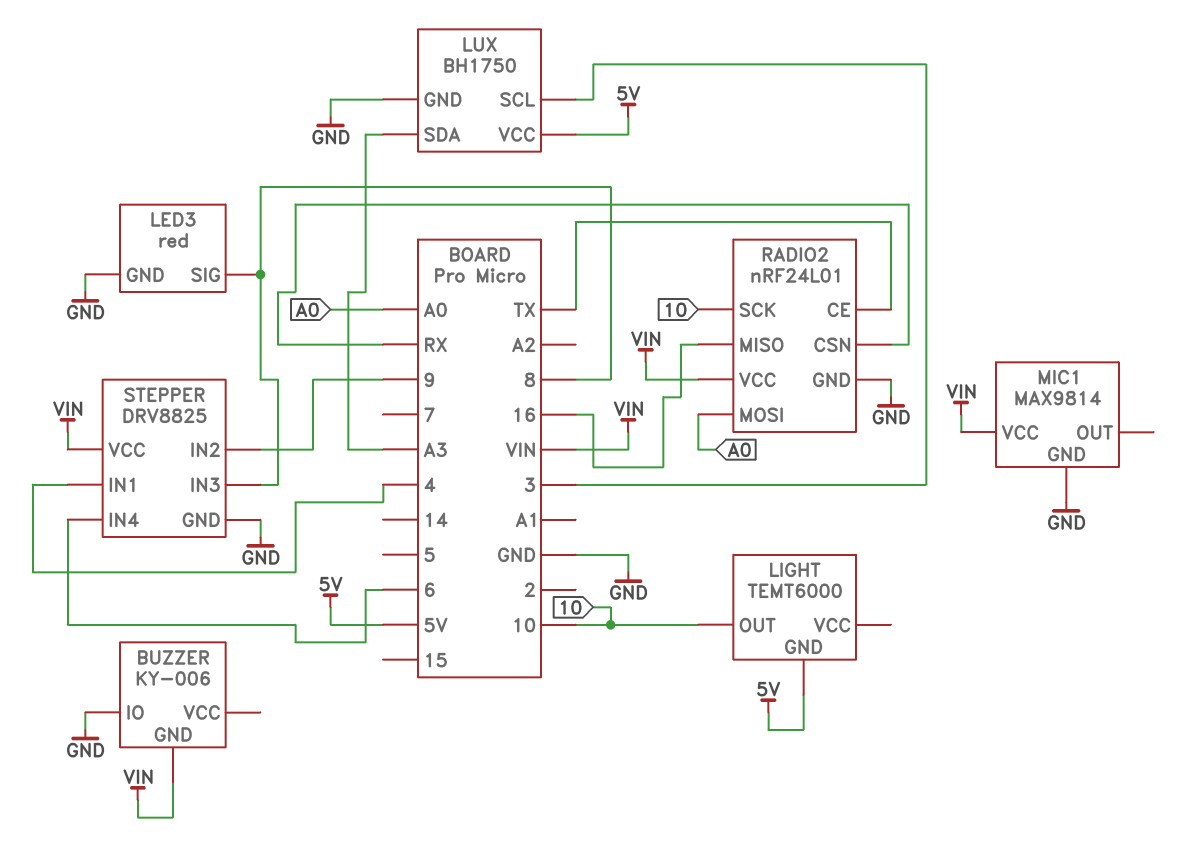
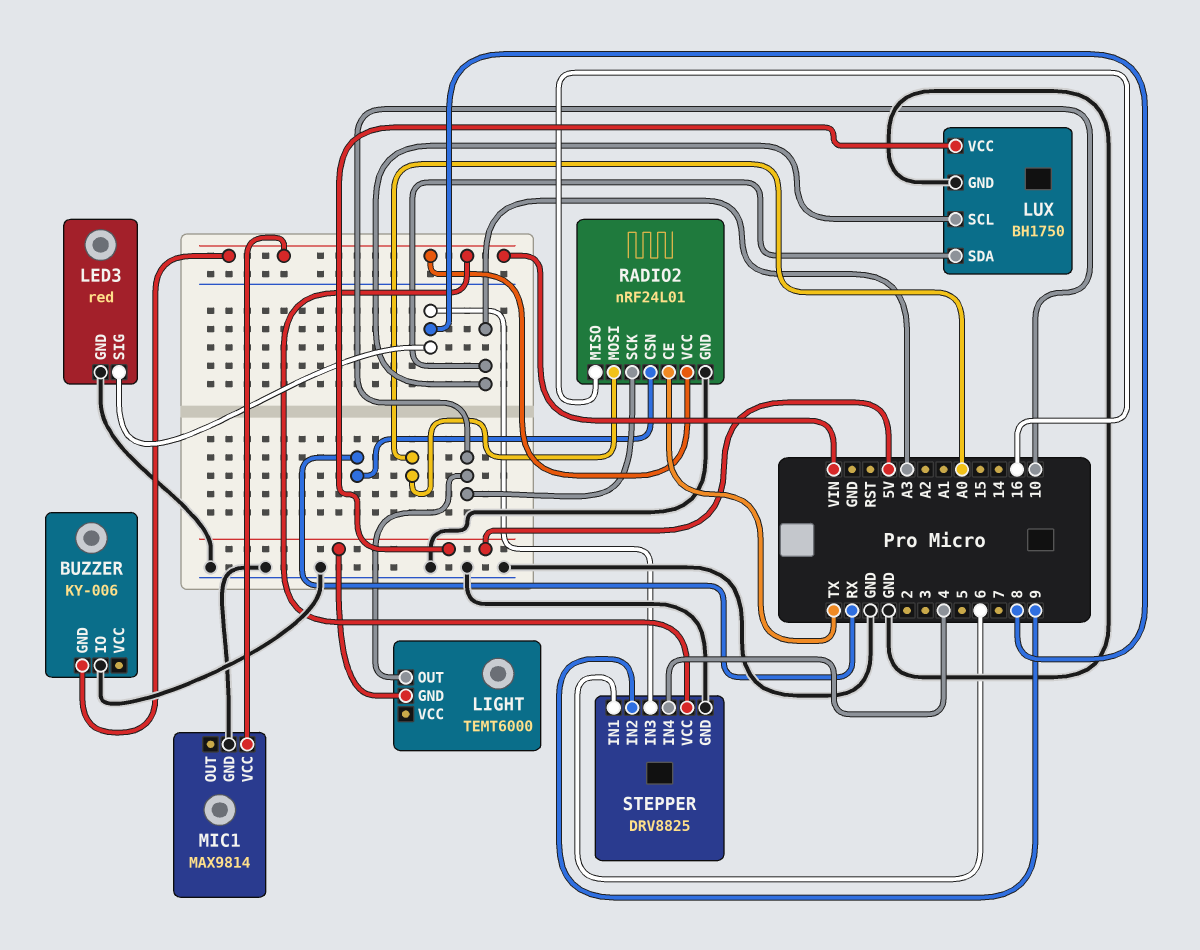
LUX pin SCL: 3 -> A3
STEPPER pin IN1: 4 -> 6
STEPPER pin IN4: 6 -> 4

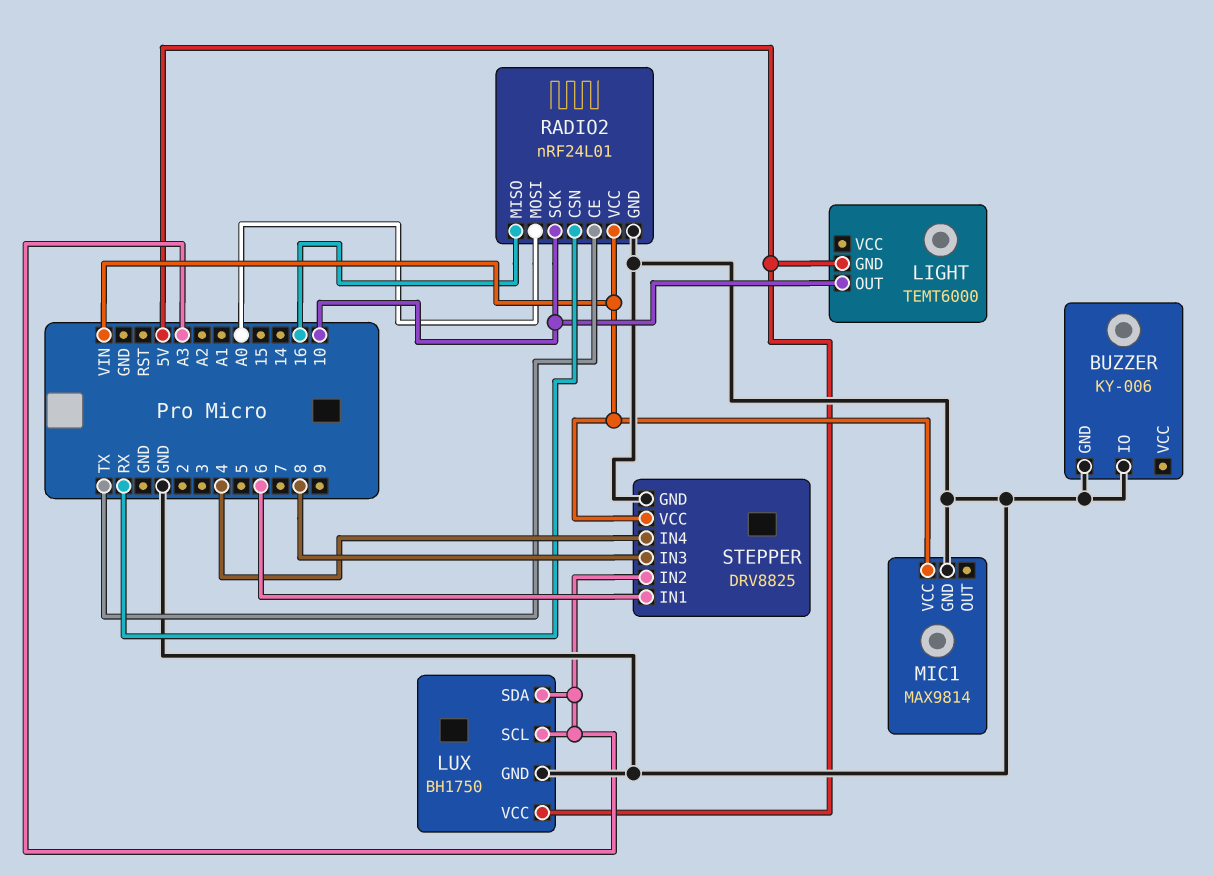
BUZZER pin GND: VIN -> GND
LED3: red -> none
LED3 pin GND: GND -> none
LED3 pin SIG: 8 -> none
STEPPER pin IN2: 9 -> A3

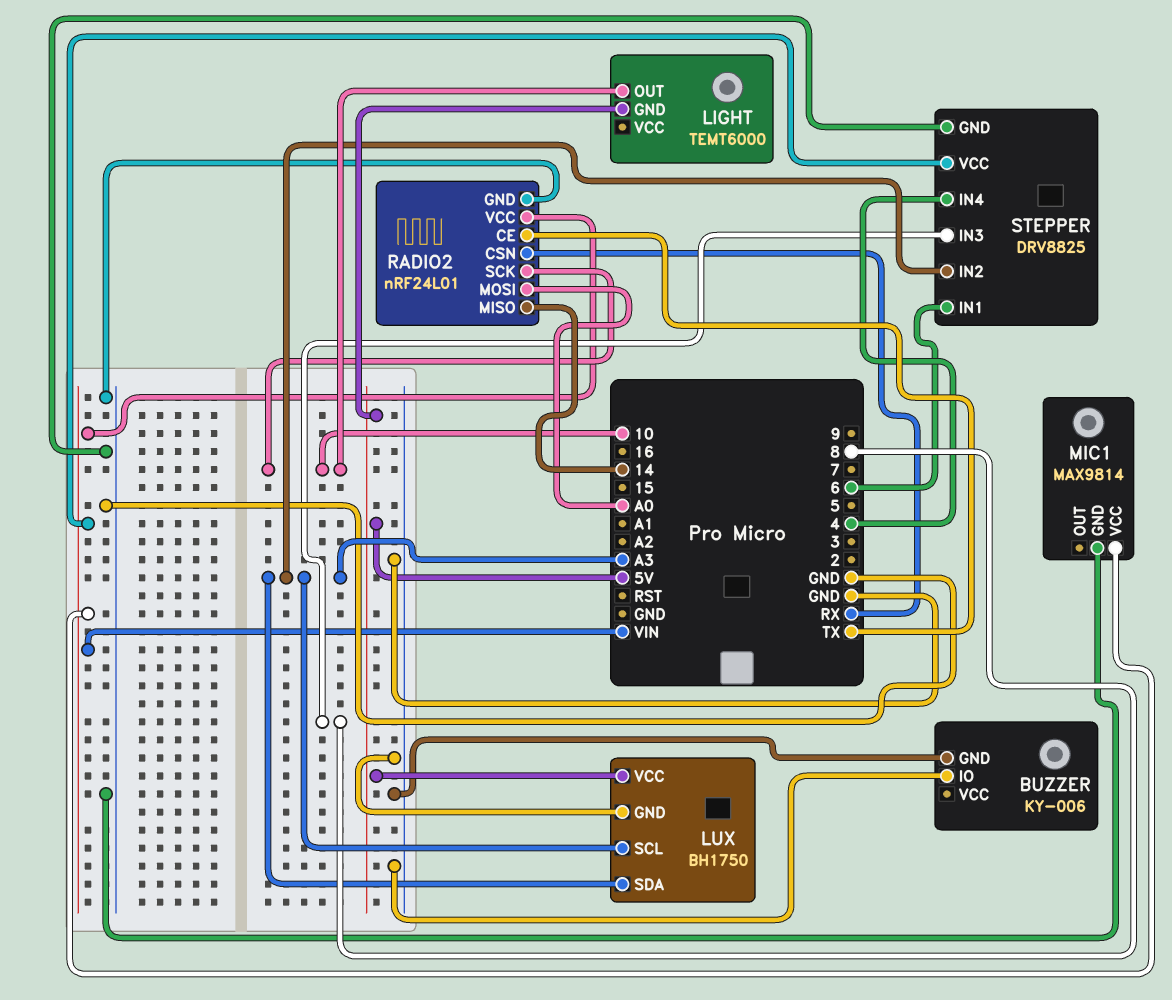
RADIO2 pin MISO: 16 -> 14

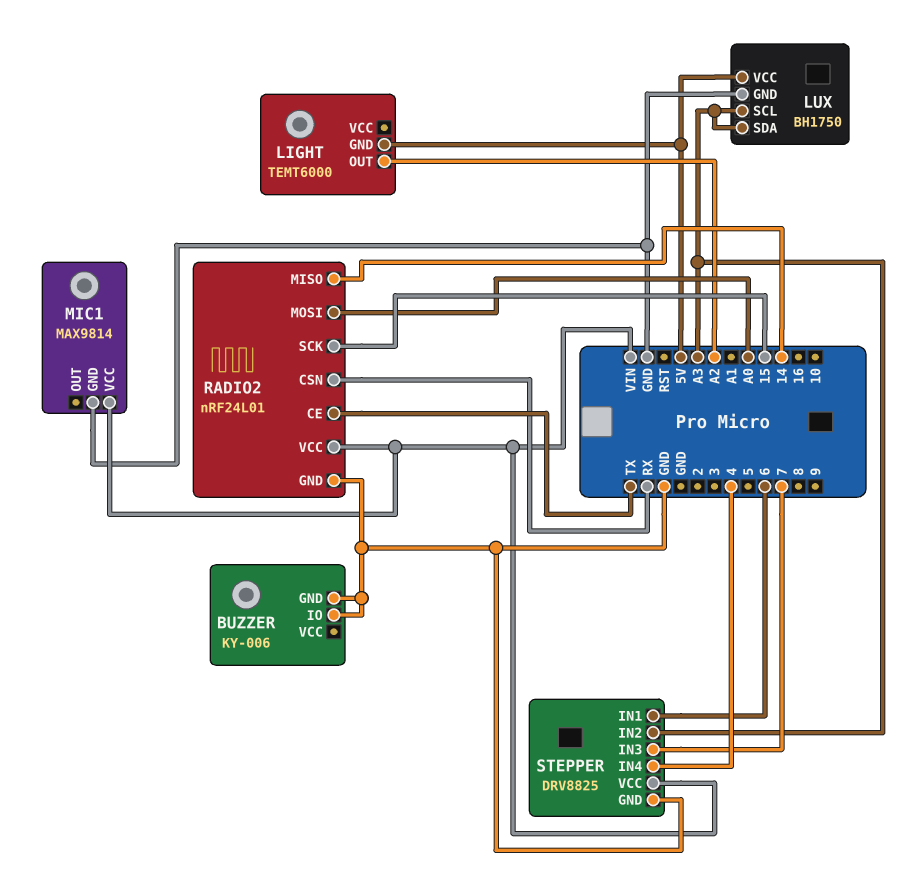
LIGHT pin OUT: 10 -> A2
RADIO2 pin SCK: 10 -> 15
STEPPER pin IN3: 8 -> 7

